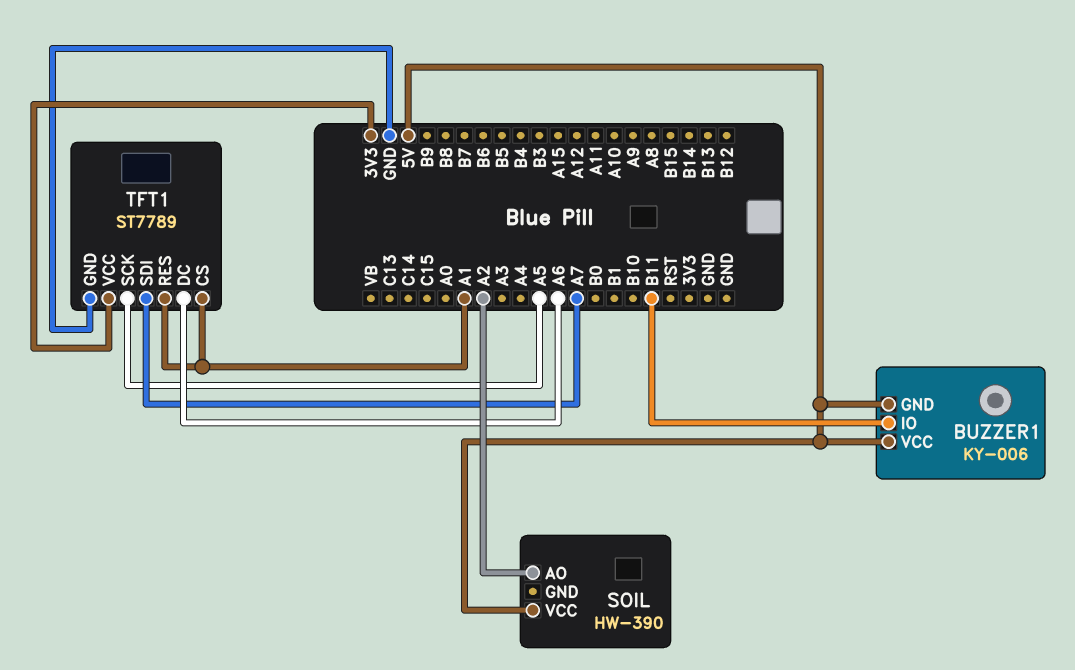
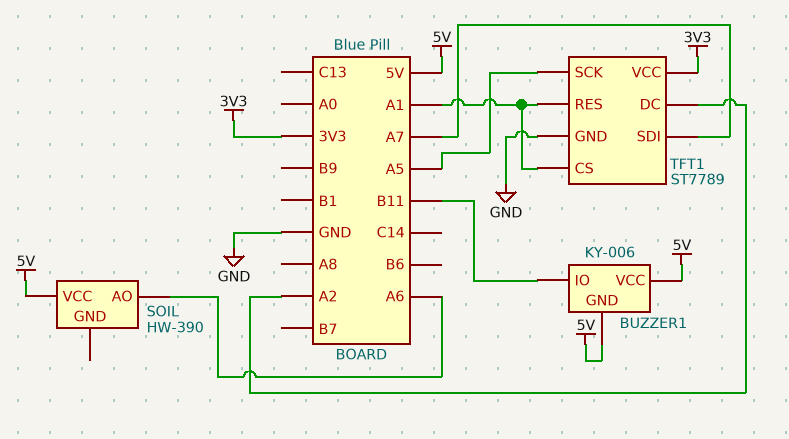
SOIL pin AO: A2 -> A6
TFT1 pin DC: A6 -> A2

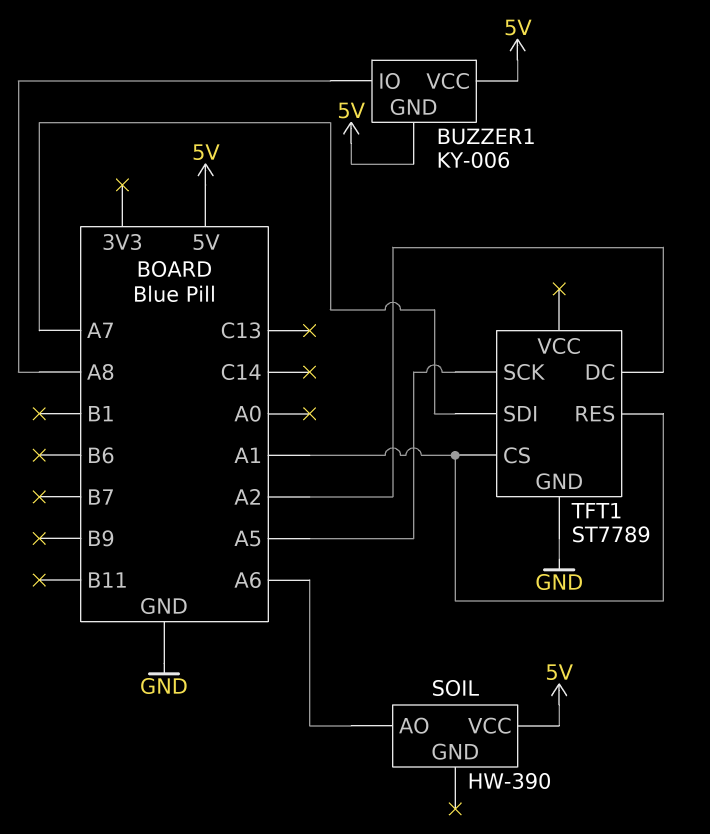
BUZZER1 pin IO: B11 -> A8
TFT1 pin VCC: 3V3 -> none

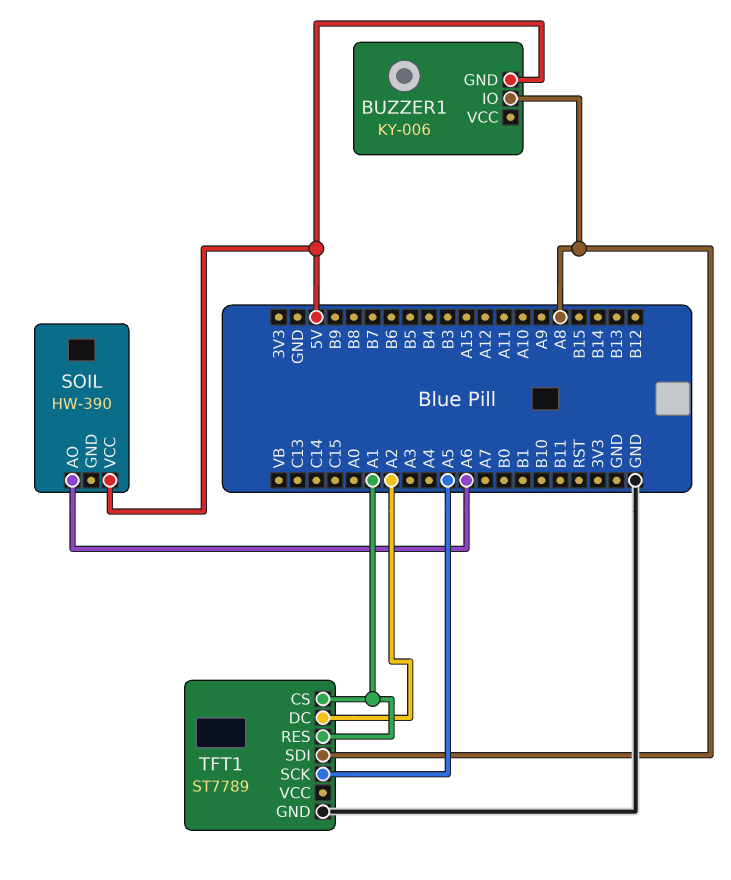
BUZZER1 pin VCC: 5V -> none
TFT1 pin SDI: A7 -> A8

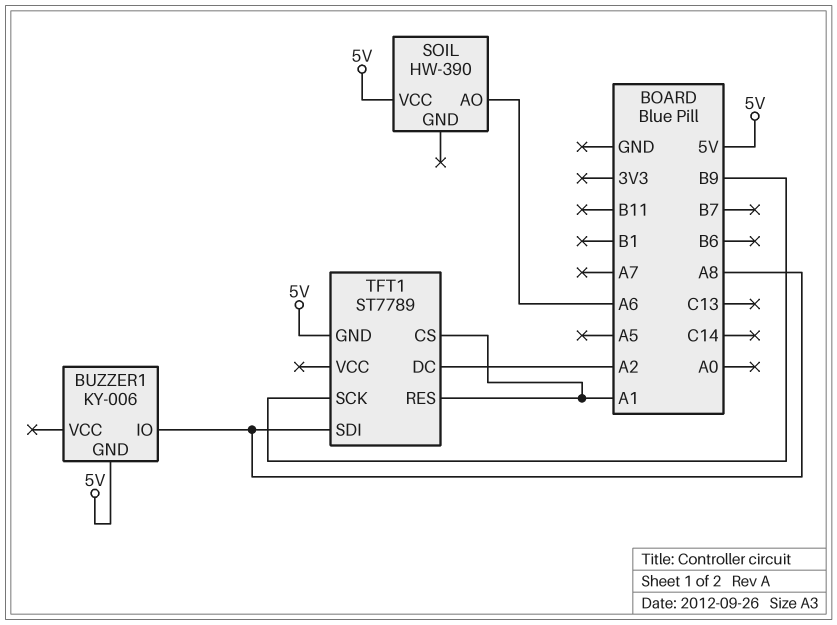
TFT1 pin GND: GND -> 5V
TFT1 pin SCK: A5 -> B9

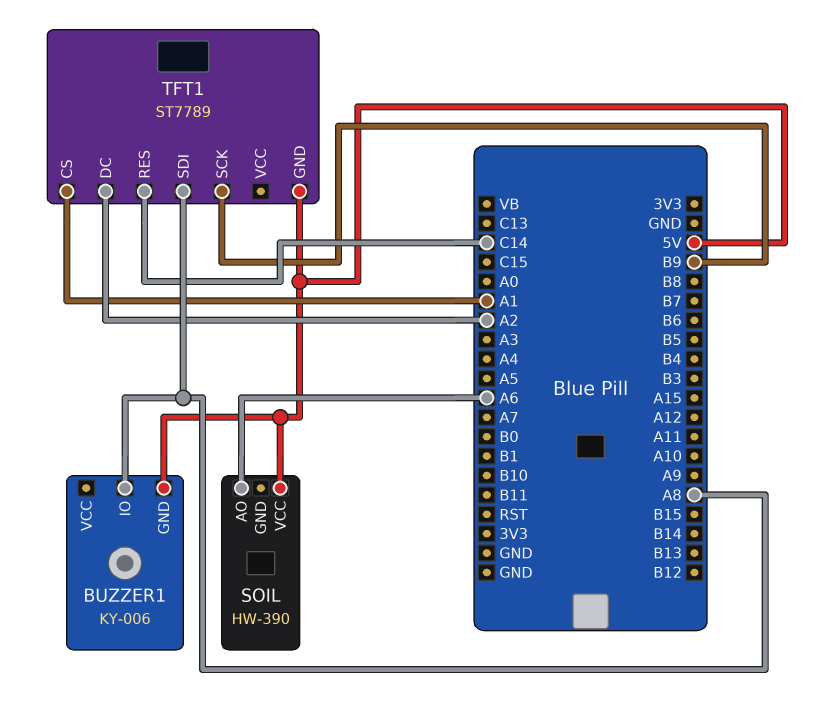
TFT1 pin RES: A1 -> C14

